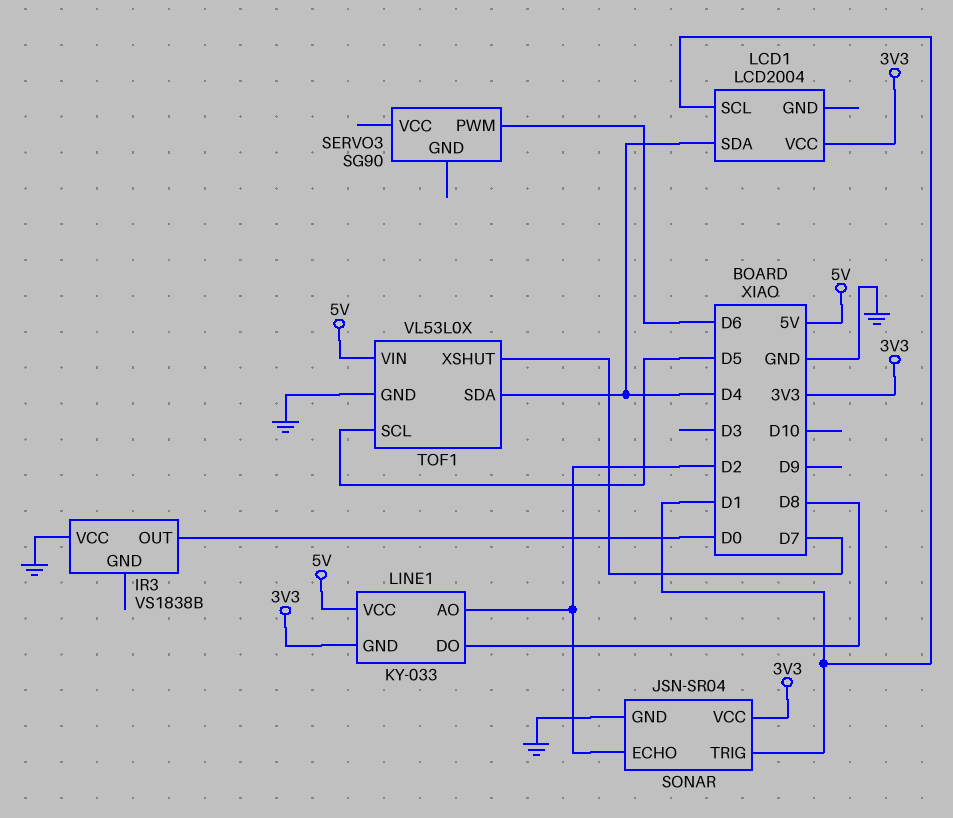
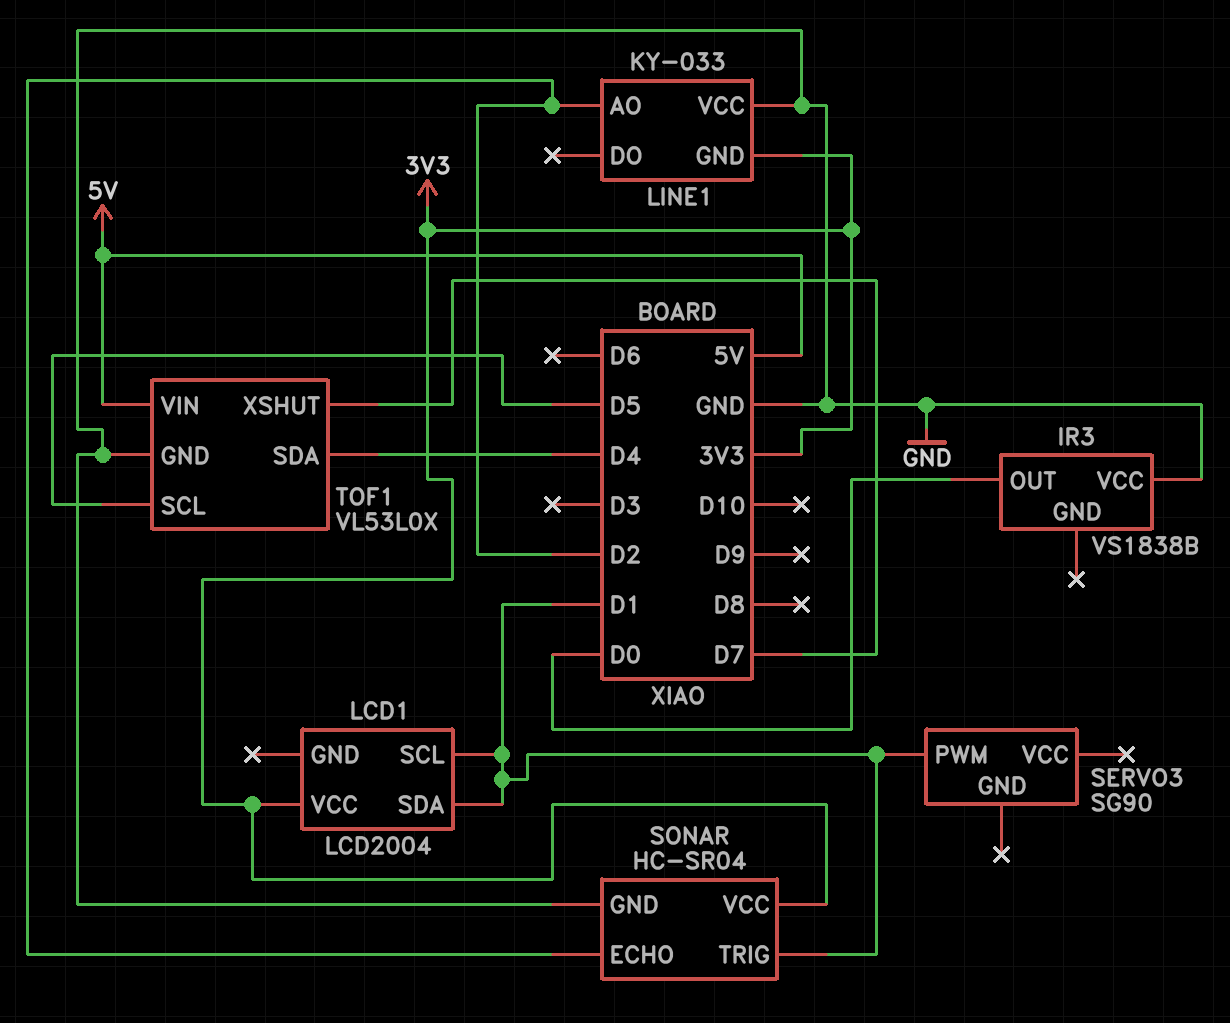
LCD1 pin SDA: D4 -> D1
LINE1 pin DO: D8 -> none
LINE1 pin VCC: 5V -> GND
SERVO3 pin PWM: D6 -> D1
SONAR: JSN-SR04 -> HC-SR04

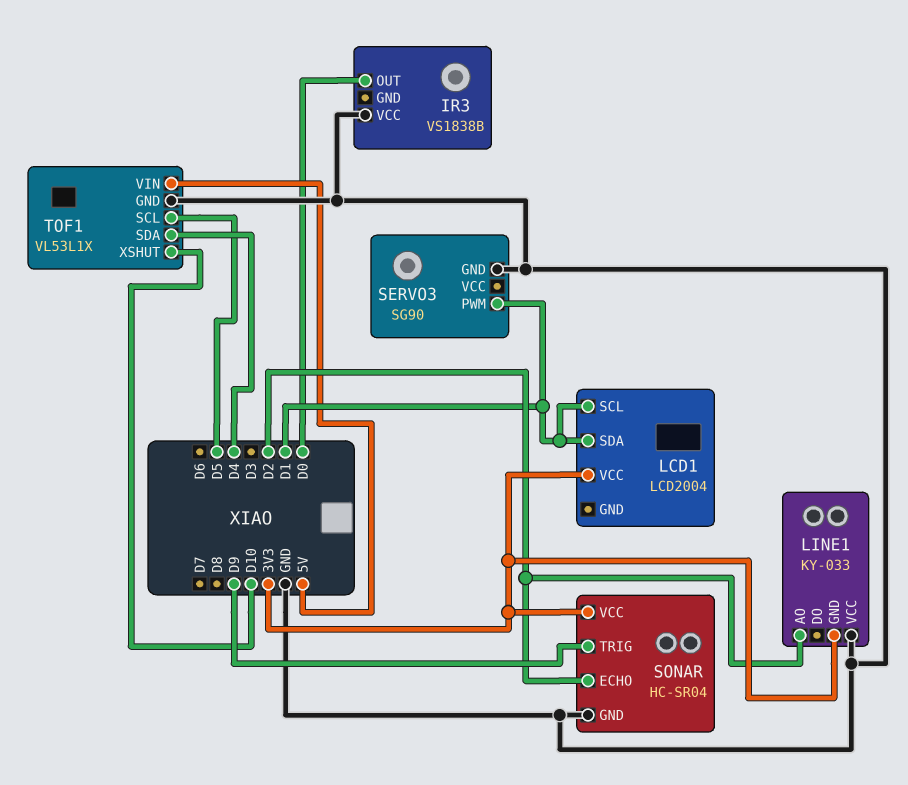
SERVO3 pin GND: none -> GND
SONAR pin TRIG: D1 -> D9
TOF1: VL53L0X -> VL53L1X
TOF1 pin XSHUT: D7 -> D10

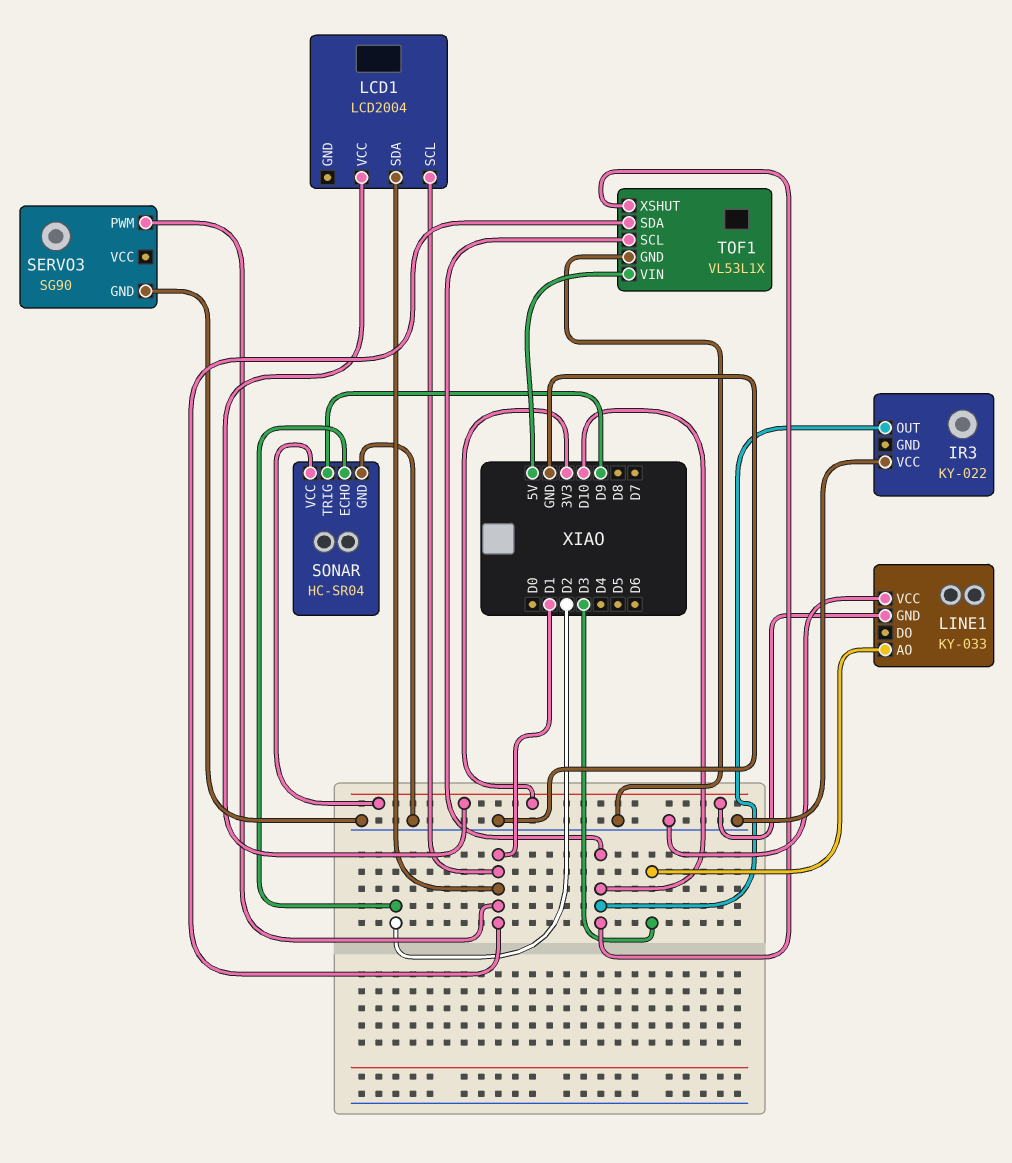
IR3: VS1838B -> KY-022
IR3 pin OUT: D0 -> D10
LINE1 pin AO: D2 -> D3
TOF1 pin SCL: D5 -> D10
TOF1 pin SDA: D4 -> D1

